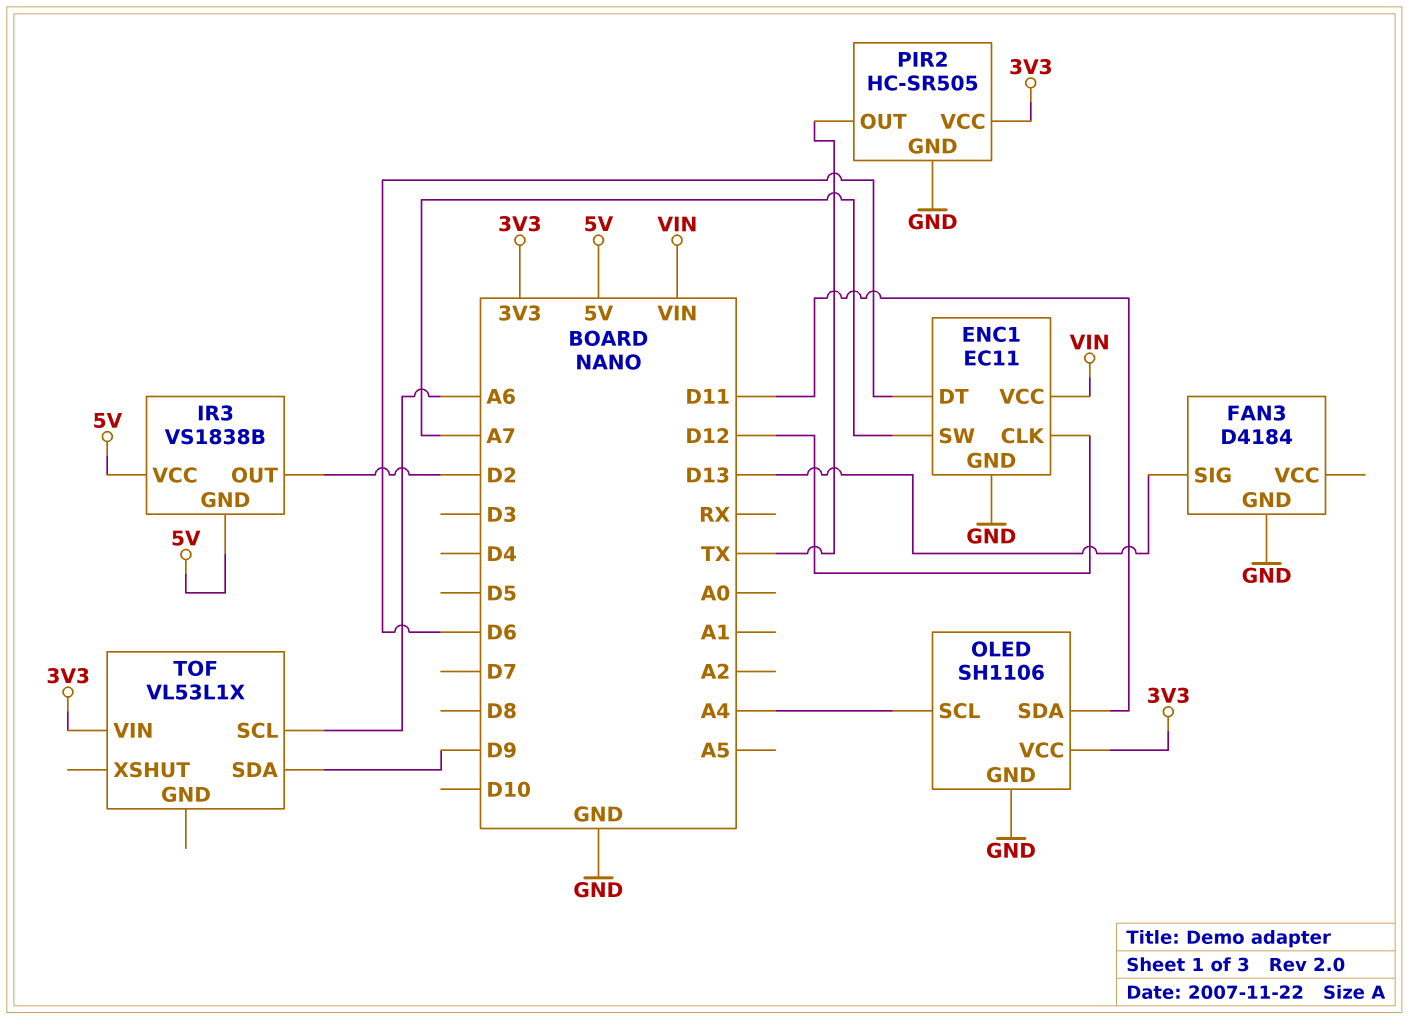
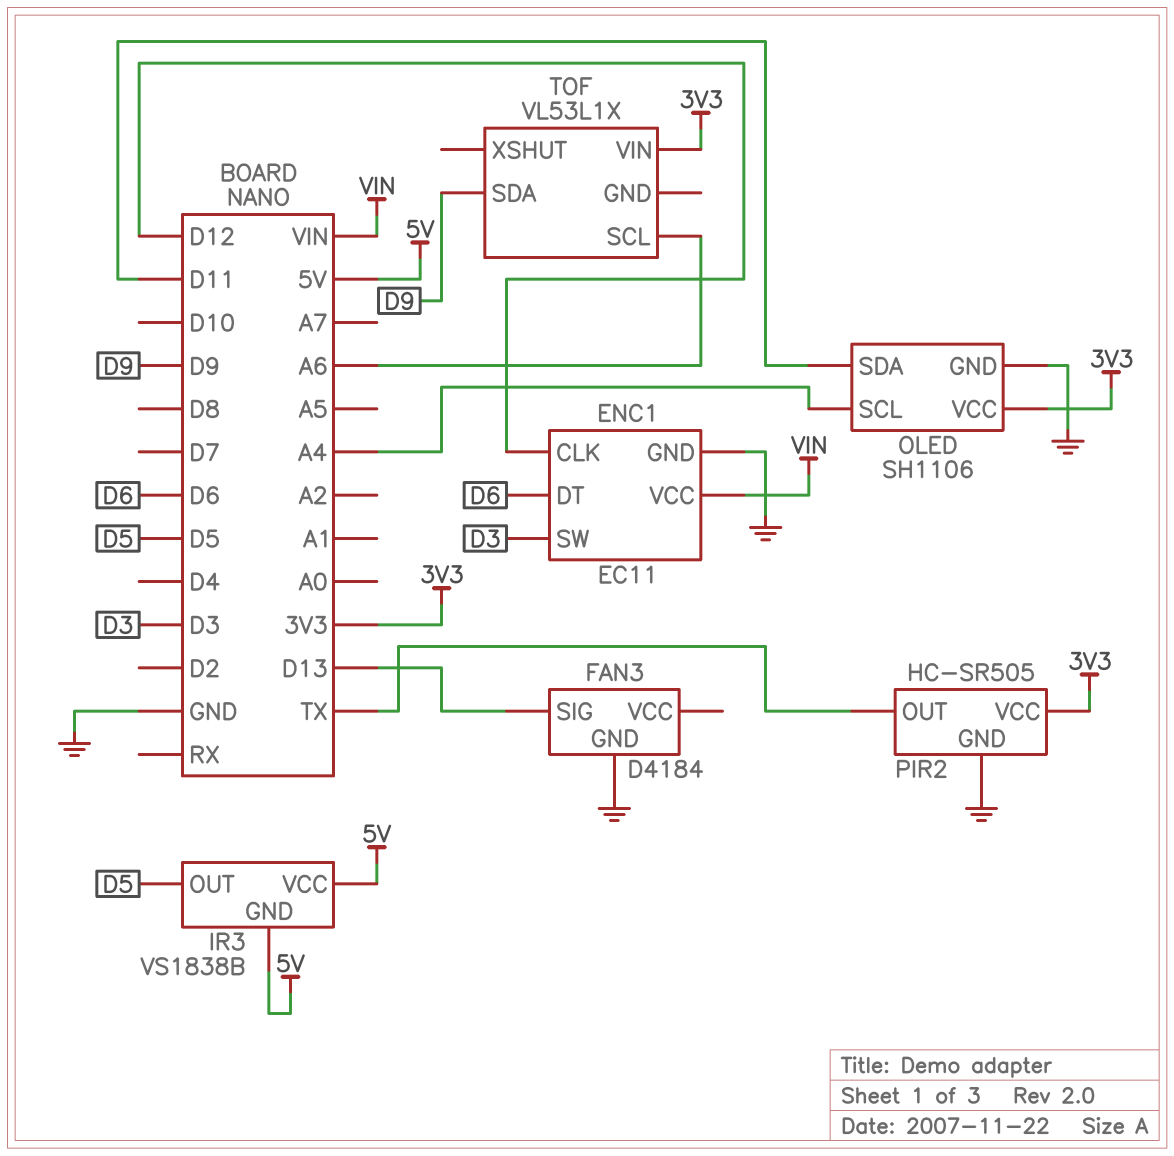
ENC1 pin SW: A7 -> D3
IR3 pin OUT: D2 -> D5

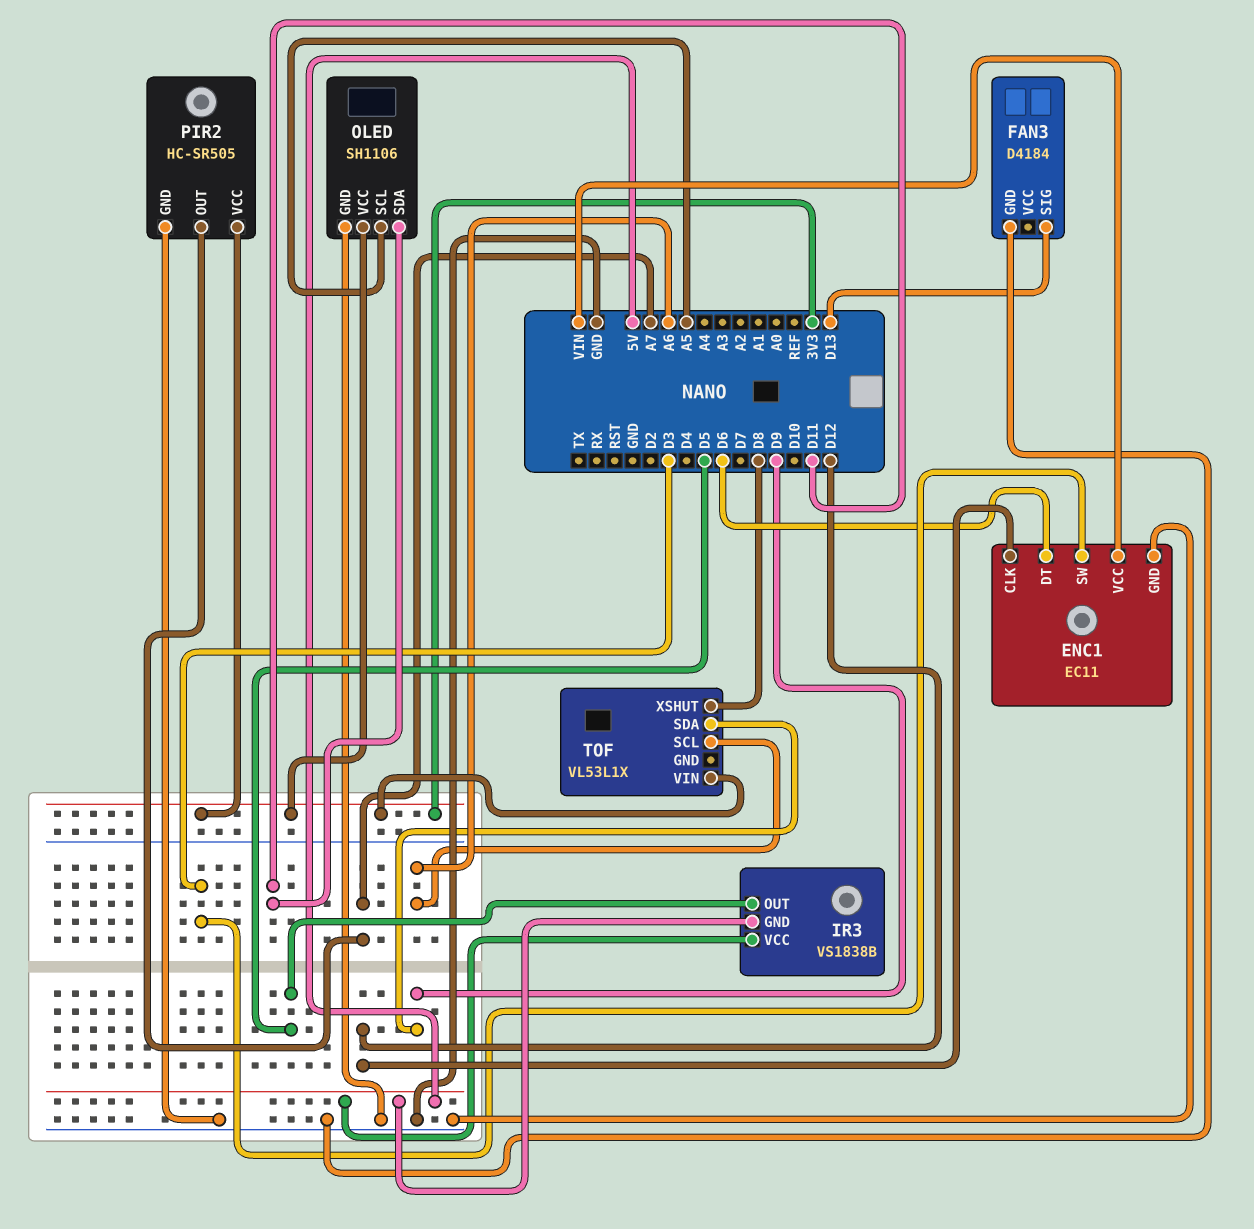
OLED pin SCL: A4 -> A5
PIR2 pin OUT: TX -> A7
TOF pin XSHUT: none -> D8

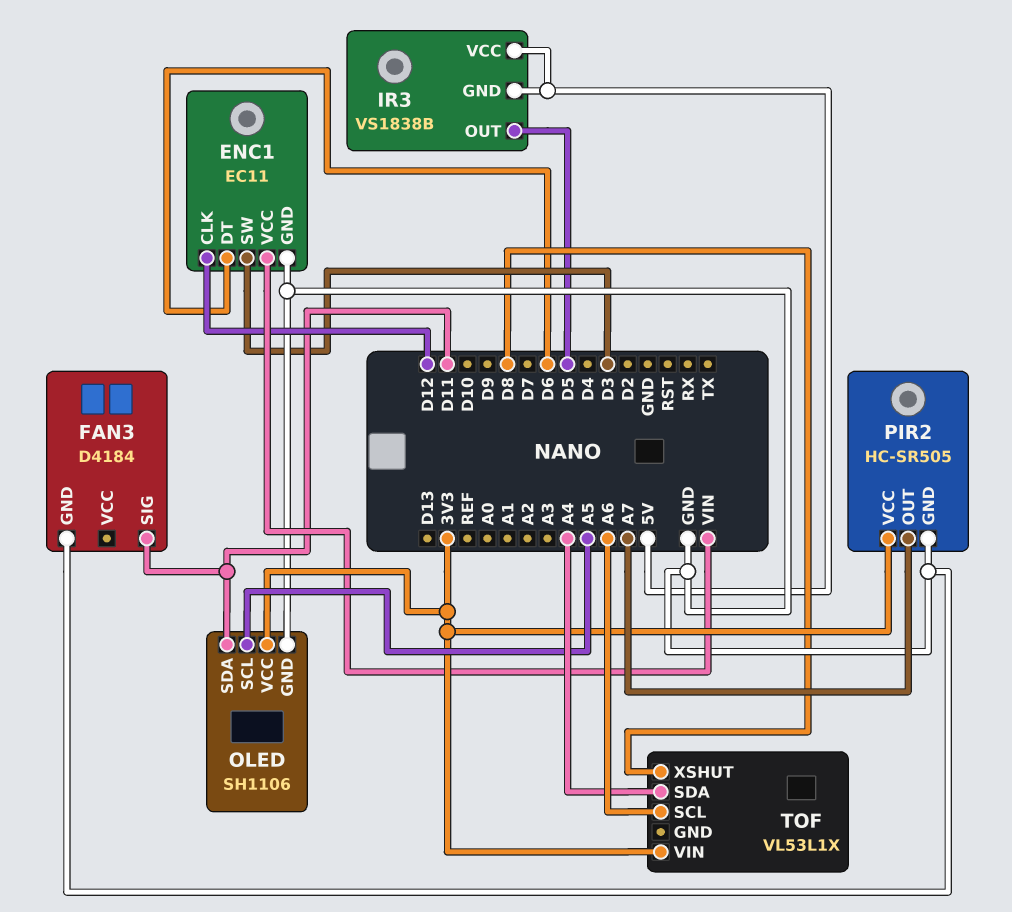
FAN3 pin SIG: D13 -> D11
TOF pin SDA: D9 -> A4

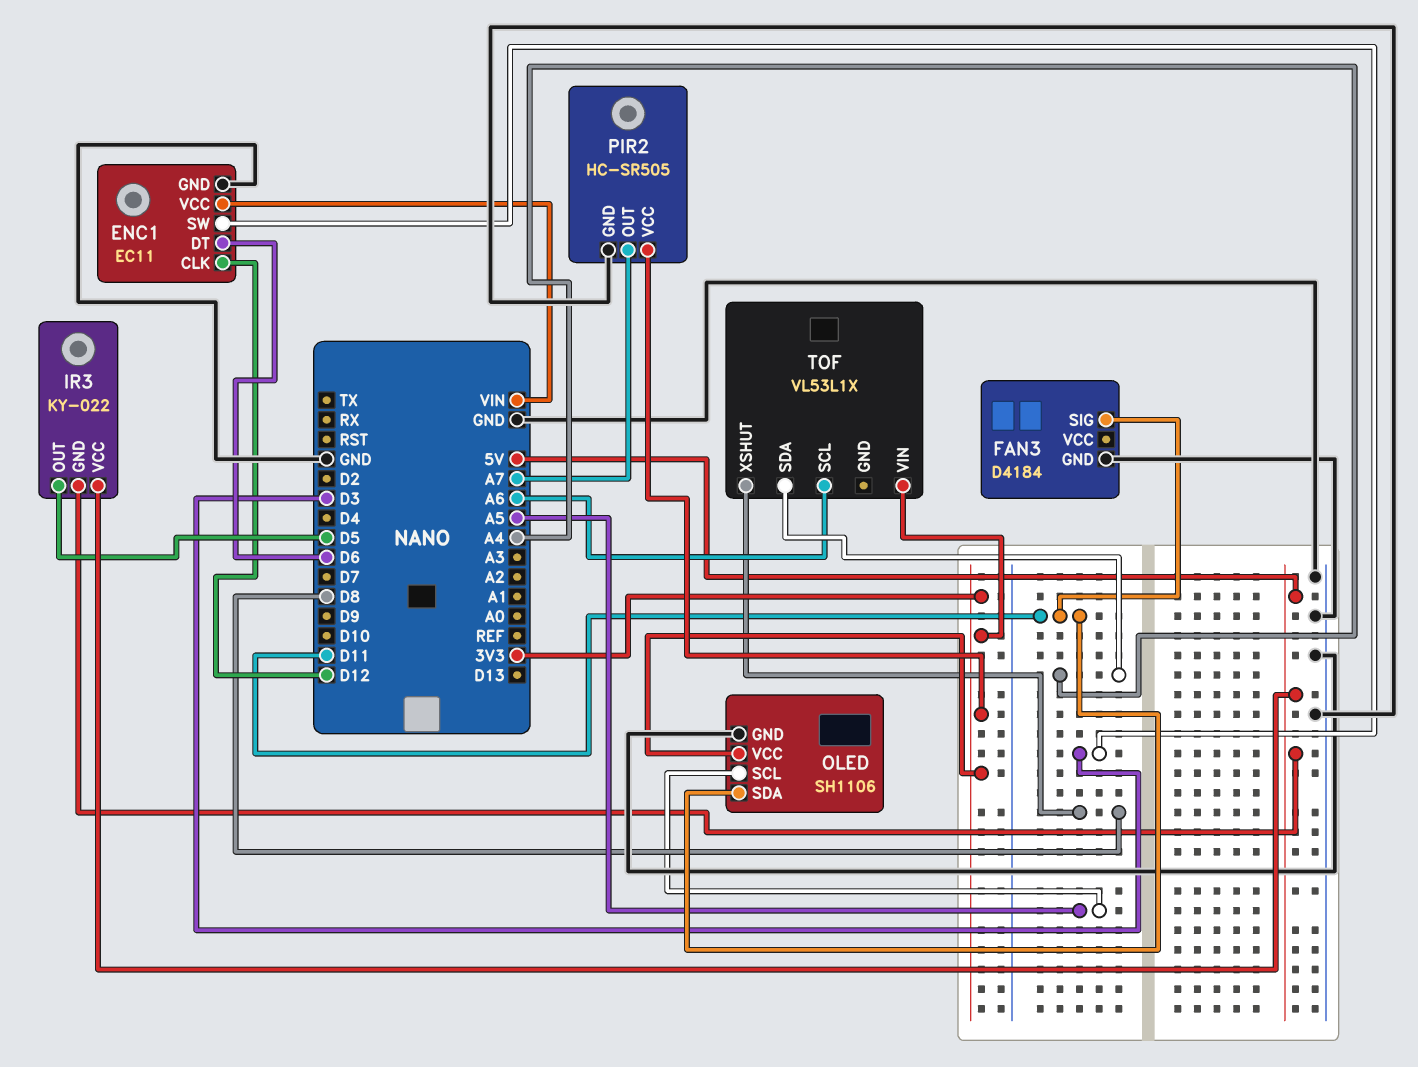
IR3: VS1838B -> KY-022

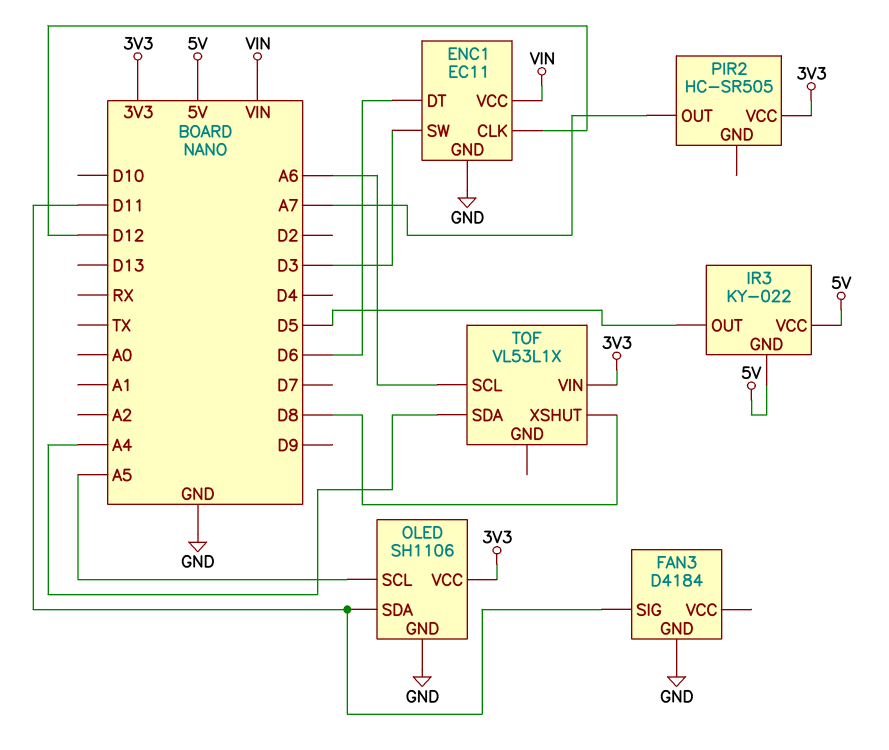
PIR2 pin GND: GND -> none

